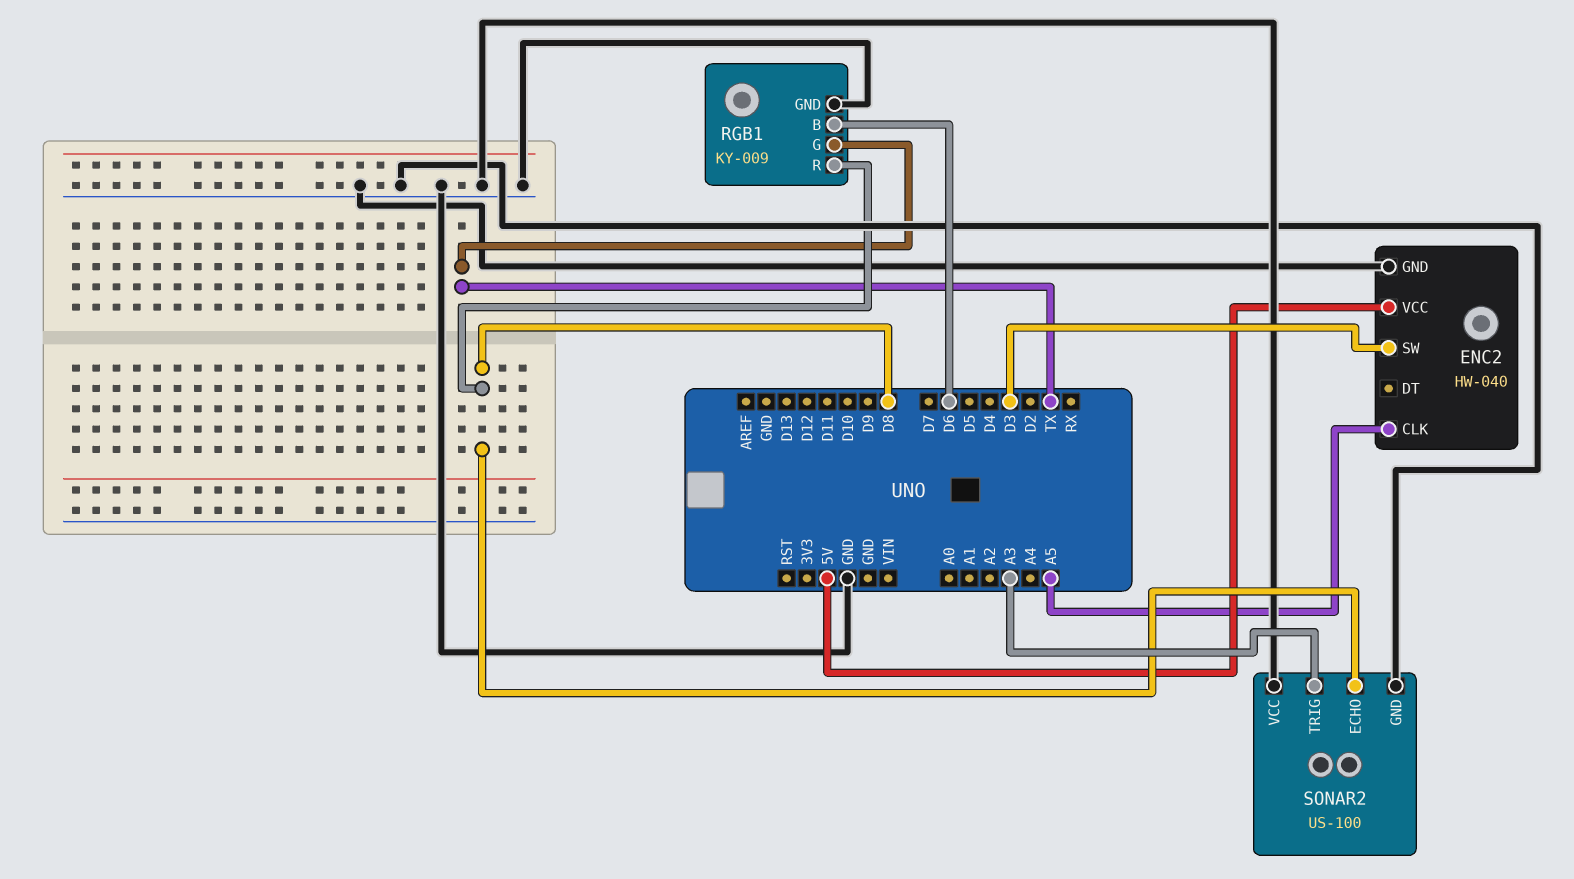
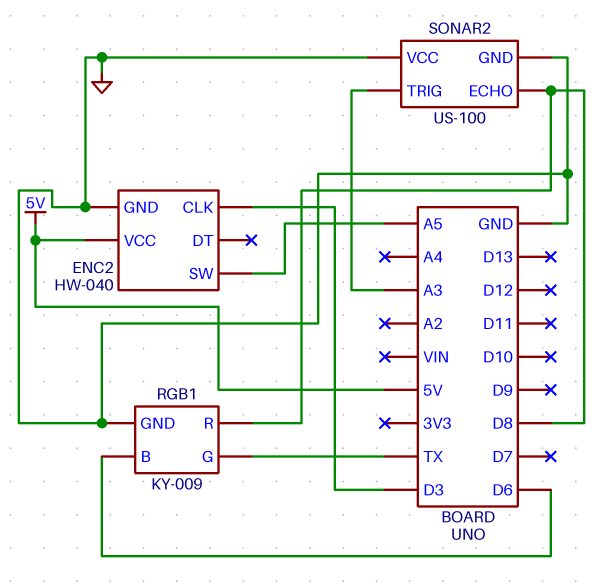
ENC2 pin CLK: A5 -> D3
ENC2 pin SW: D3 -> A5

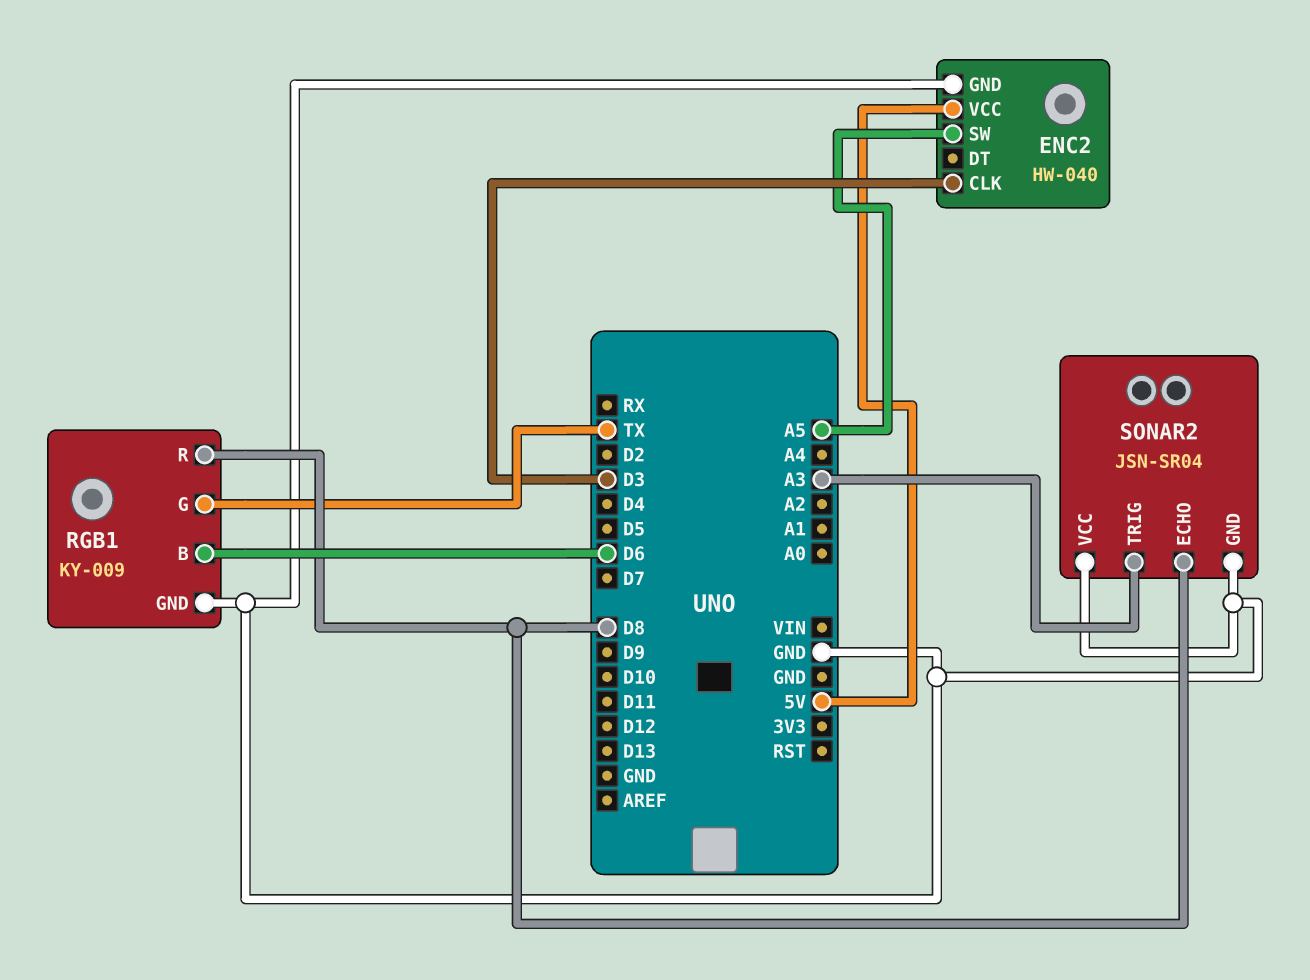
SONAR2: US-100 -> JSN-SR04

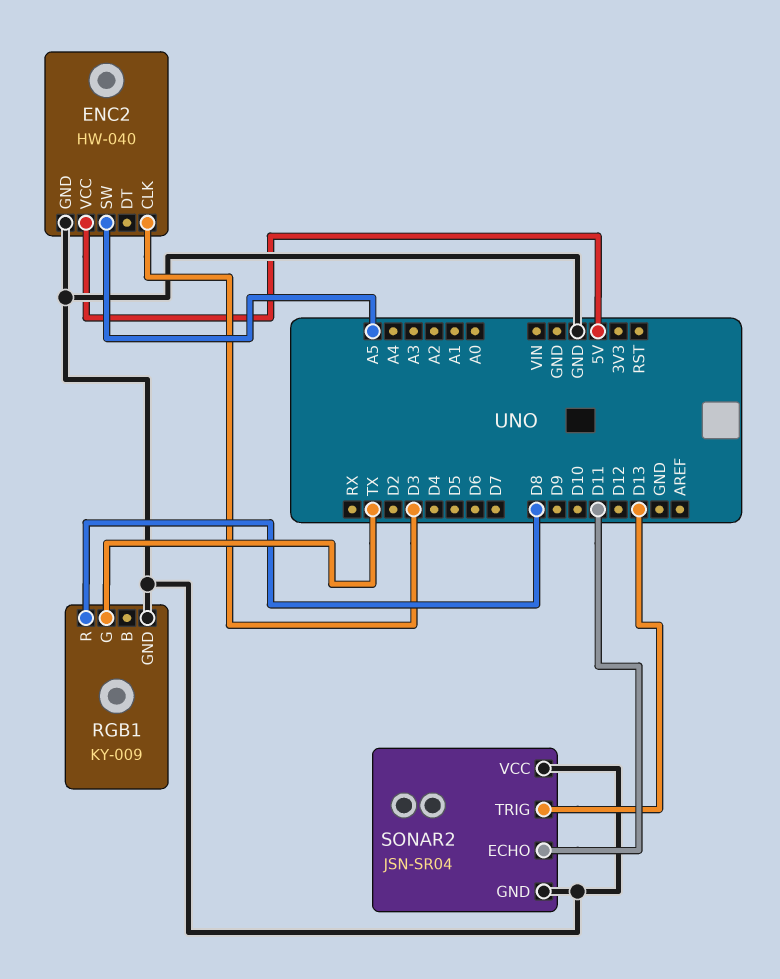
RGB1 pin B: D6 -> none
SONAR2 pin ECHO: D8 -> D11
SONAR2 pin TRIG: A3 -> D13

